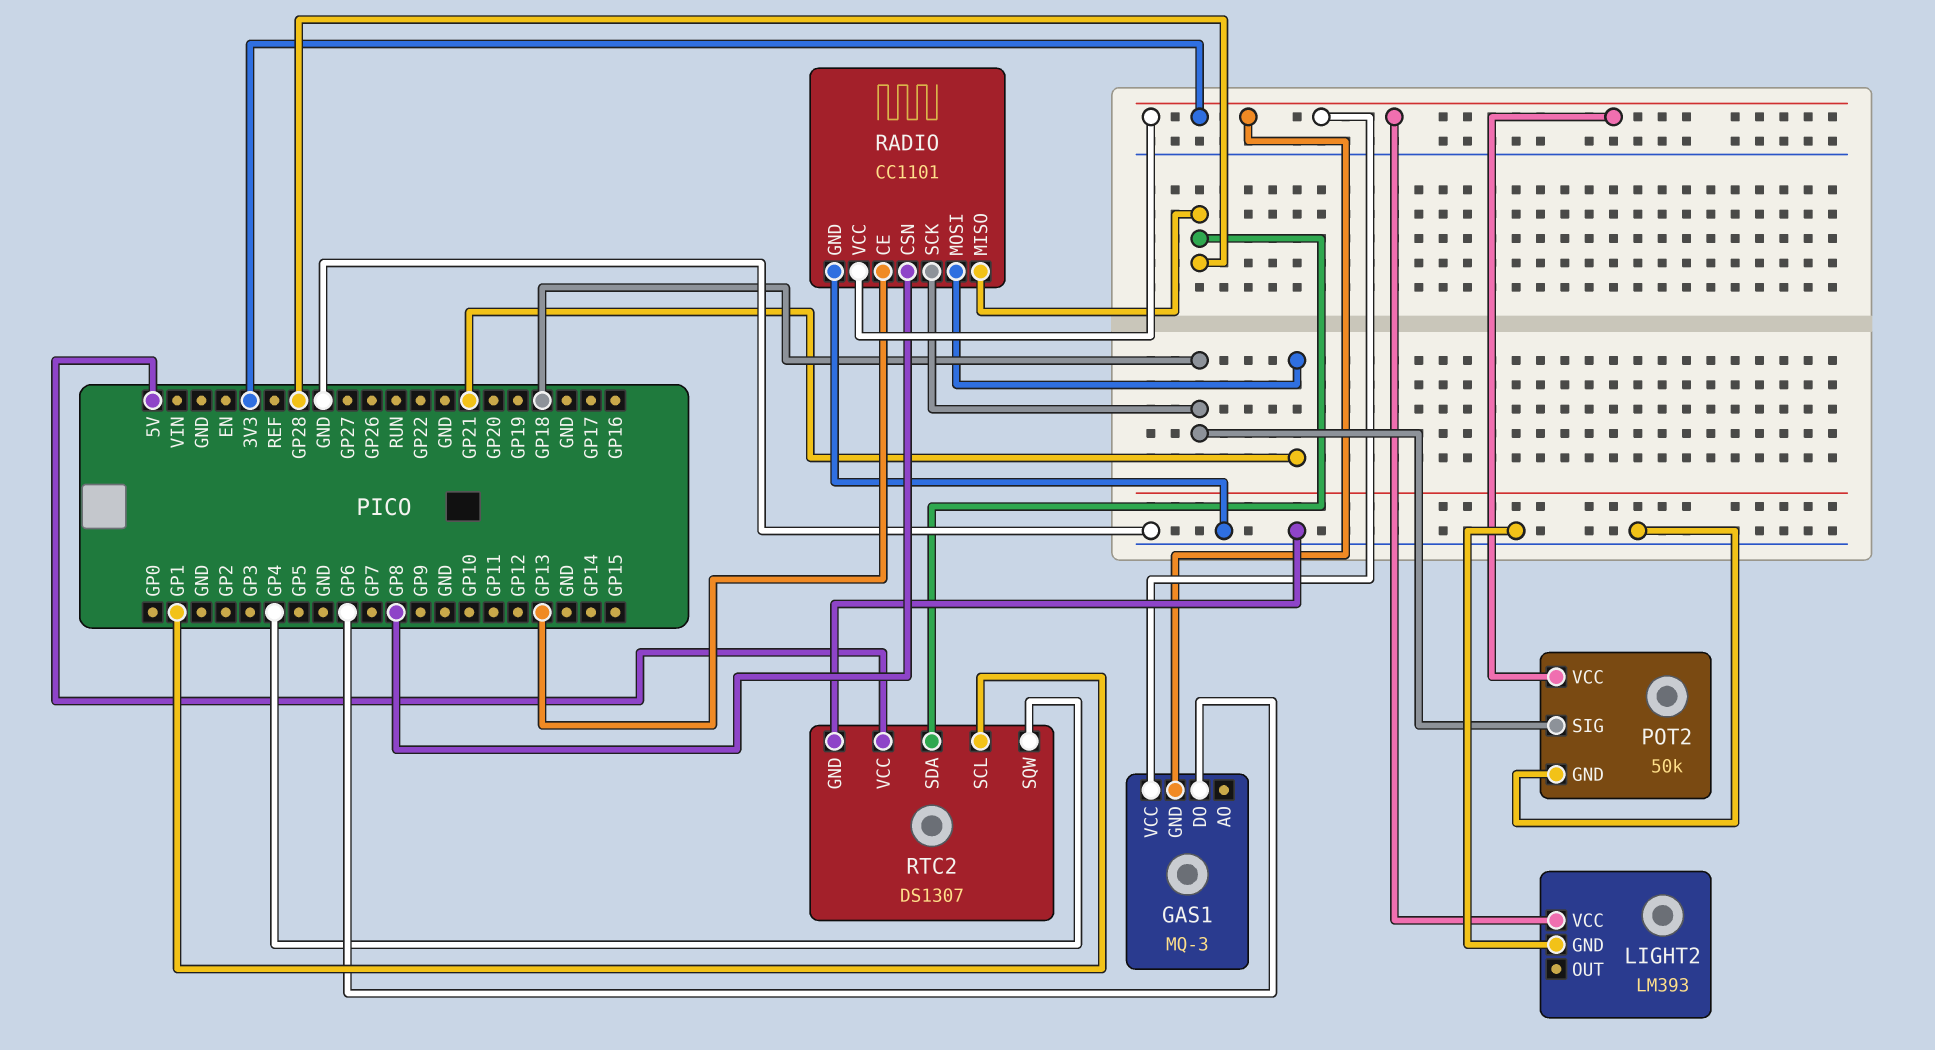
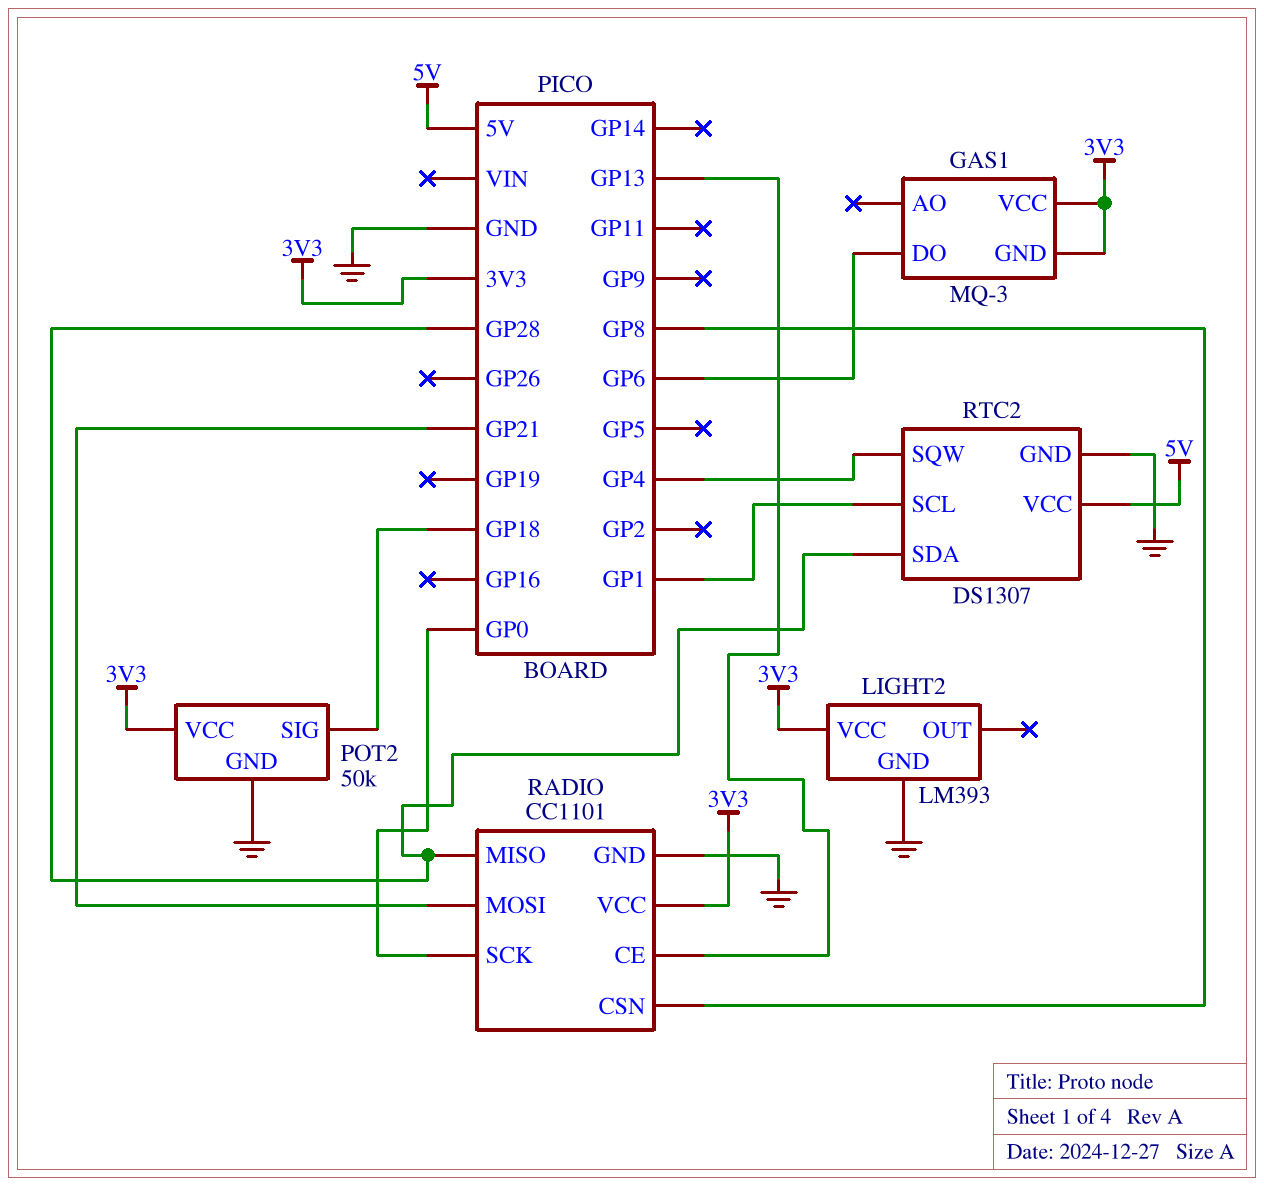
RADIO pin SCK: GP18 -> GP0

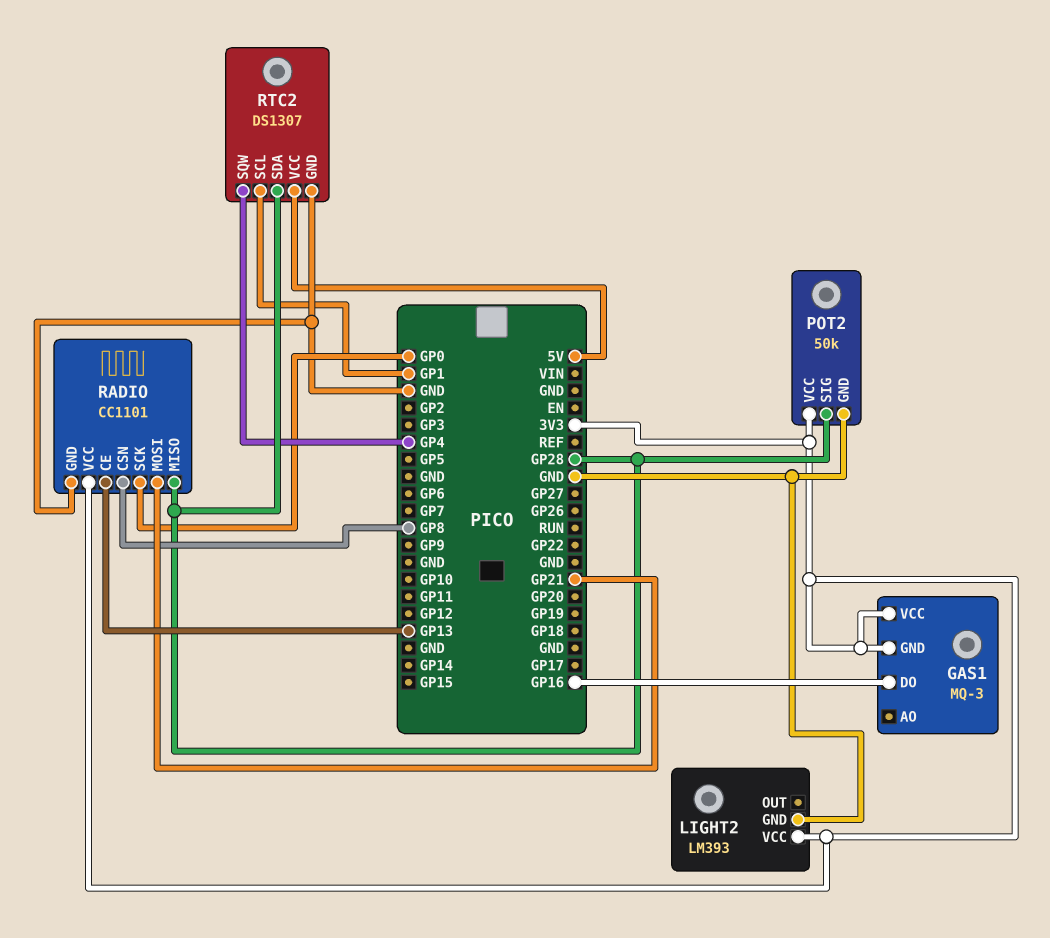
GAS1 pin DO: GP6 -> GP16
POT2 pin SIG: GP18 -> GP28

